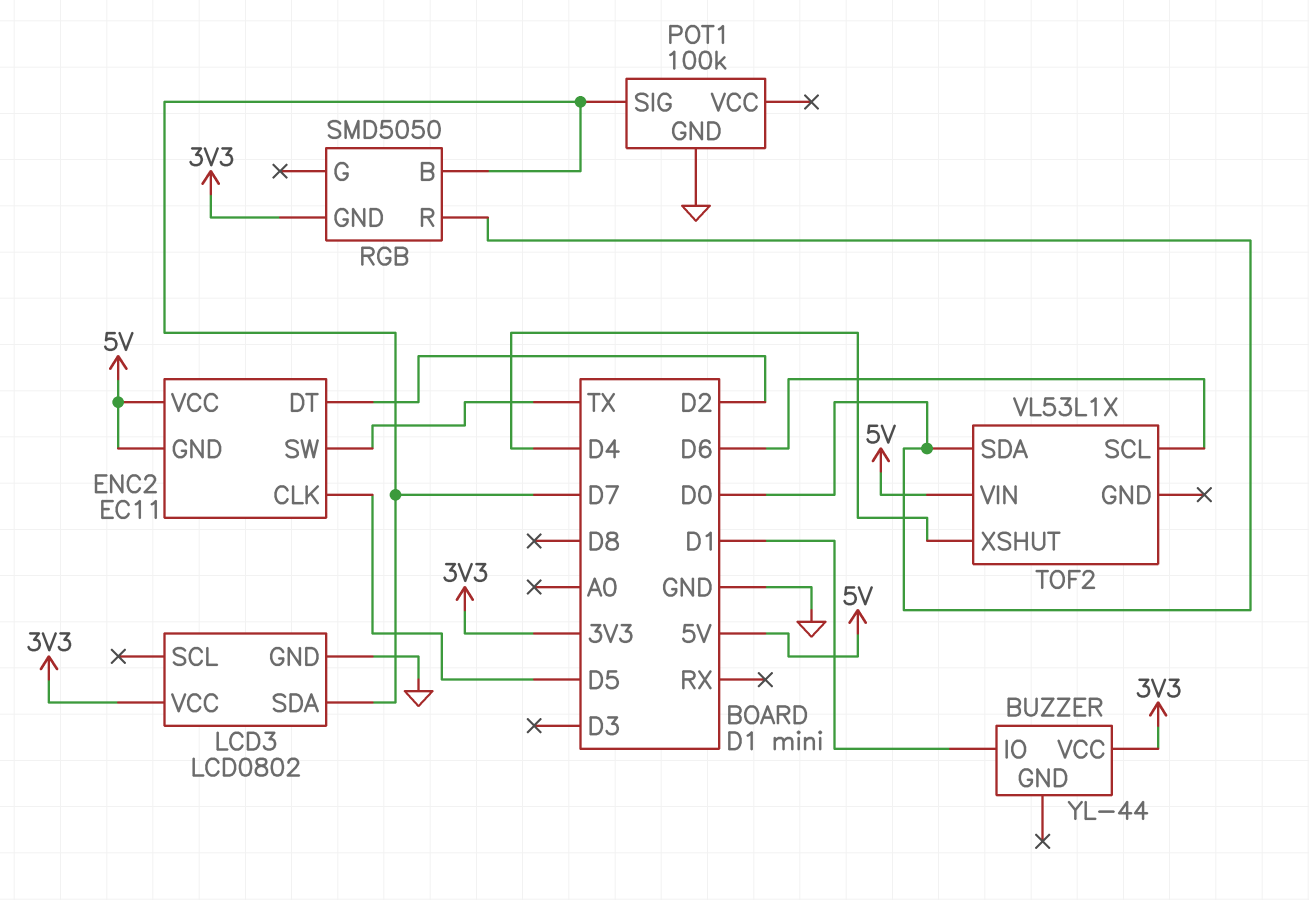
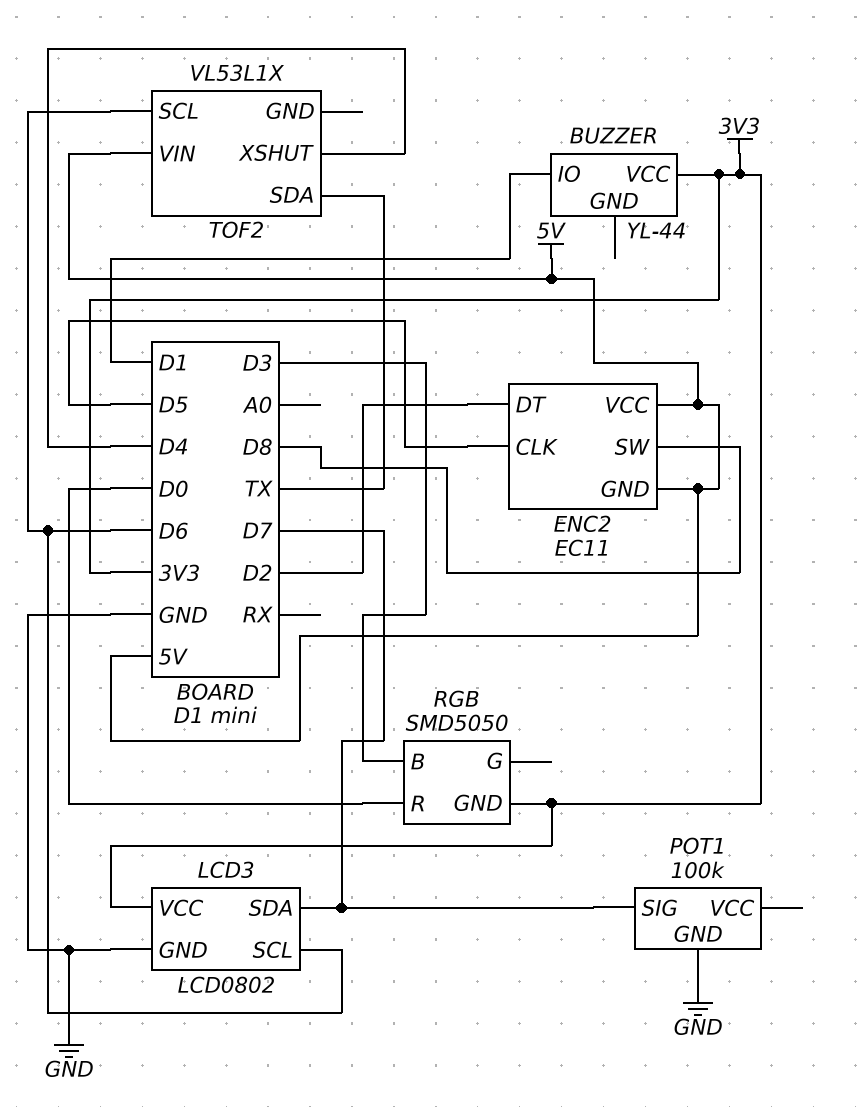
ENC2 pin SW: TX -> D8
LCD3 pin SCL: none -> D6
RGB pin B: D7 -> D3
TOF2 pin SDA: D0 -> TX

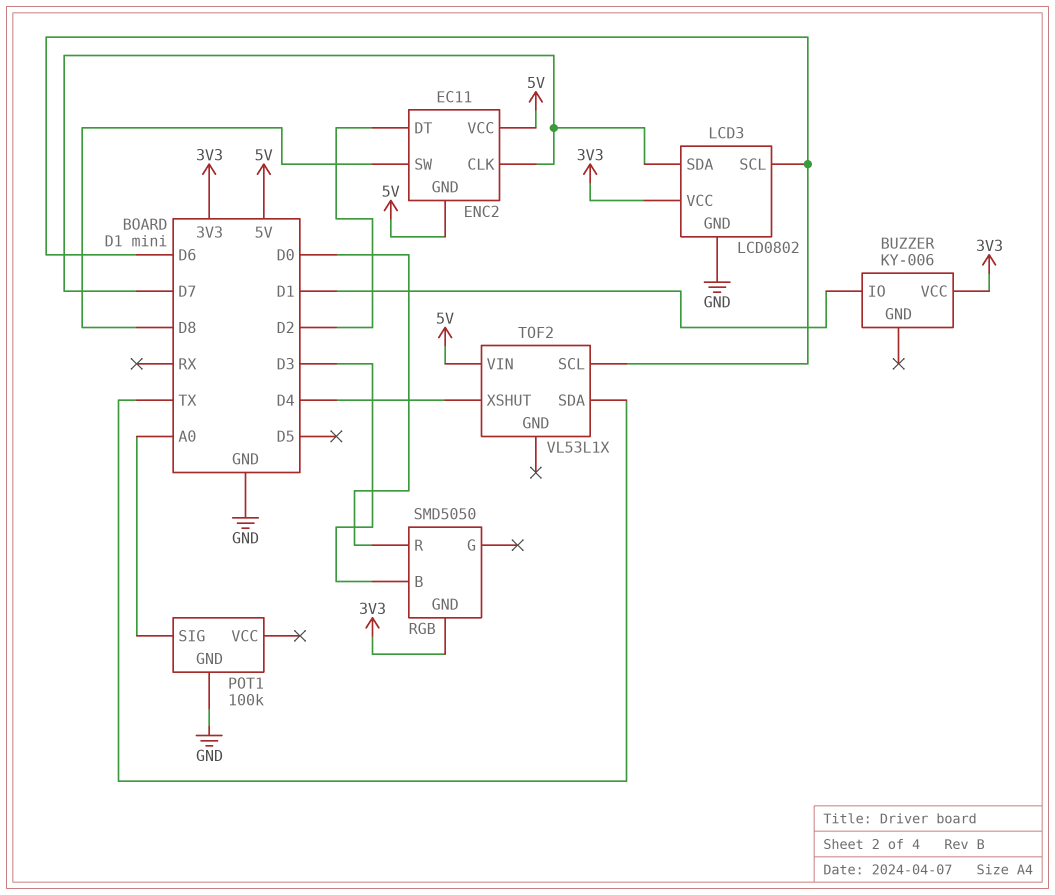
BUZZER: YL-44 -> KY-006
ENC2 pin CLK: D5 -> D7
POT1 pin SIG: D7 -> A0

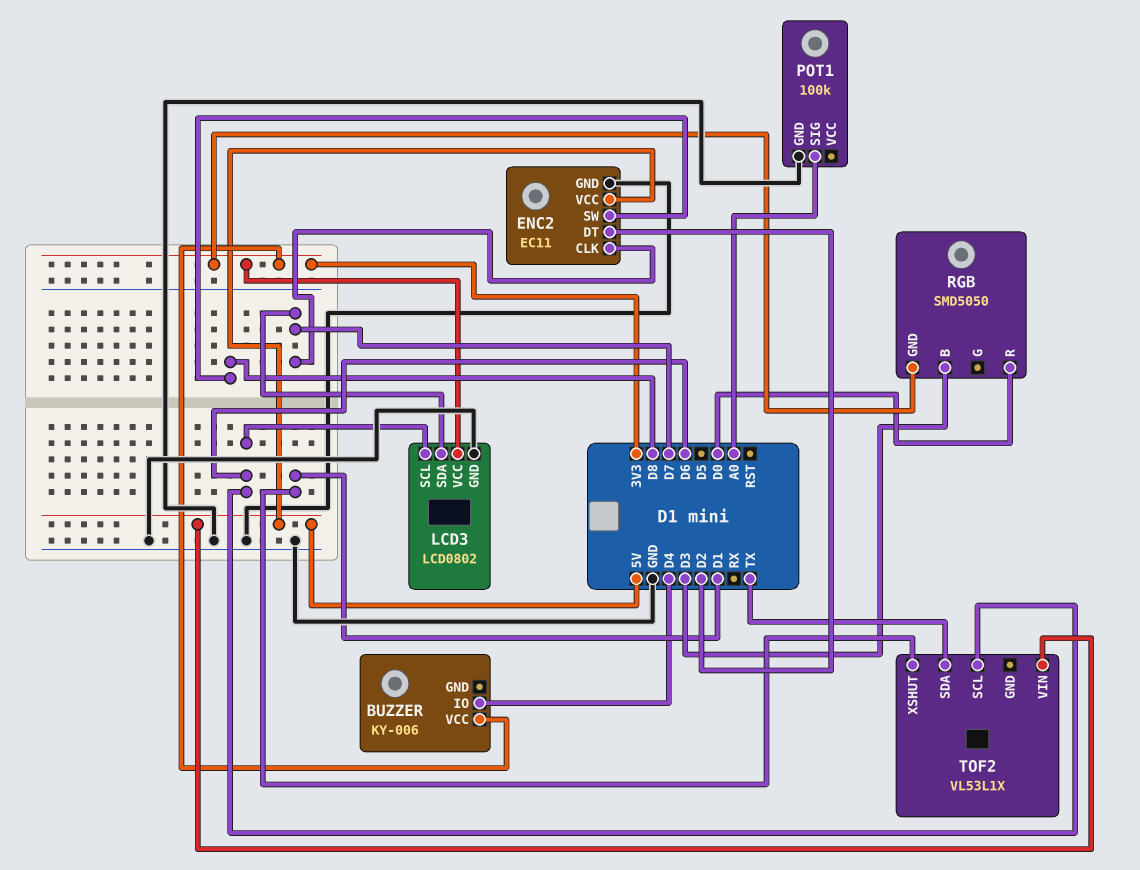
BUZZER pin IO: D1 -> D4
ENC2 pin GND: 5V -> GND
TOF2 pin XSHUT: D4 -> D1

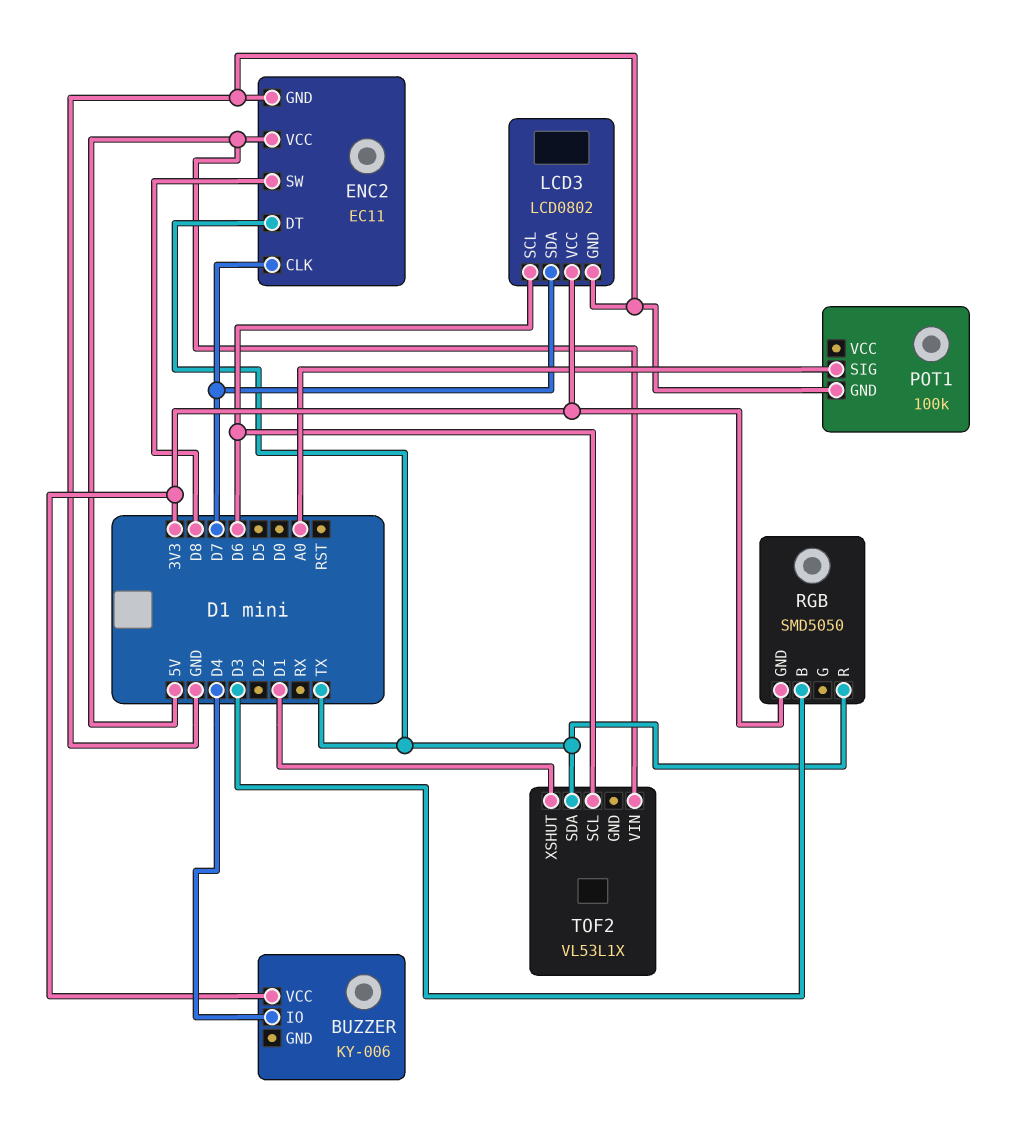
ENC2 pin DT: D2 -> TX
RGB pin R: D0 -> TX

